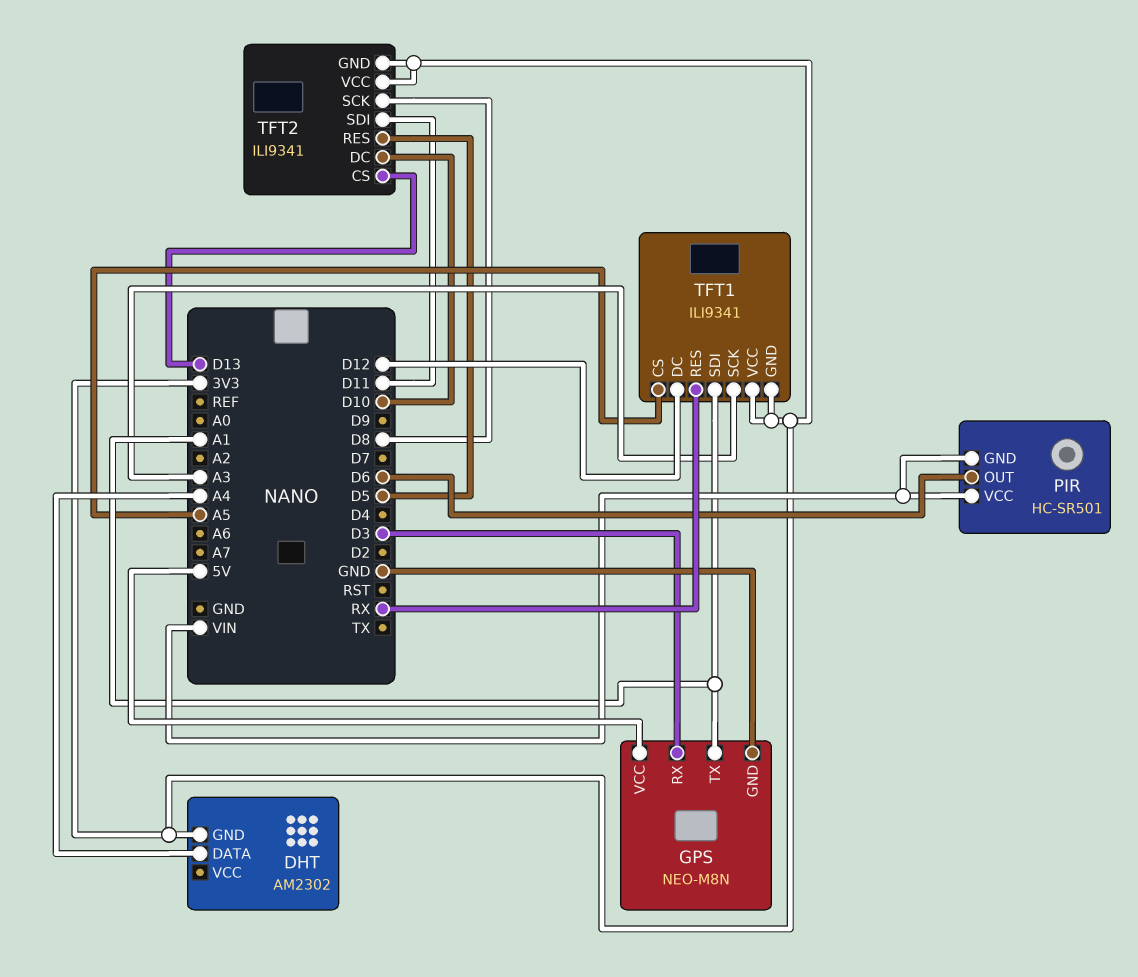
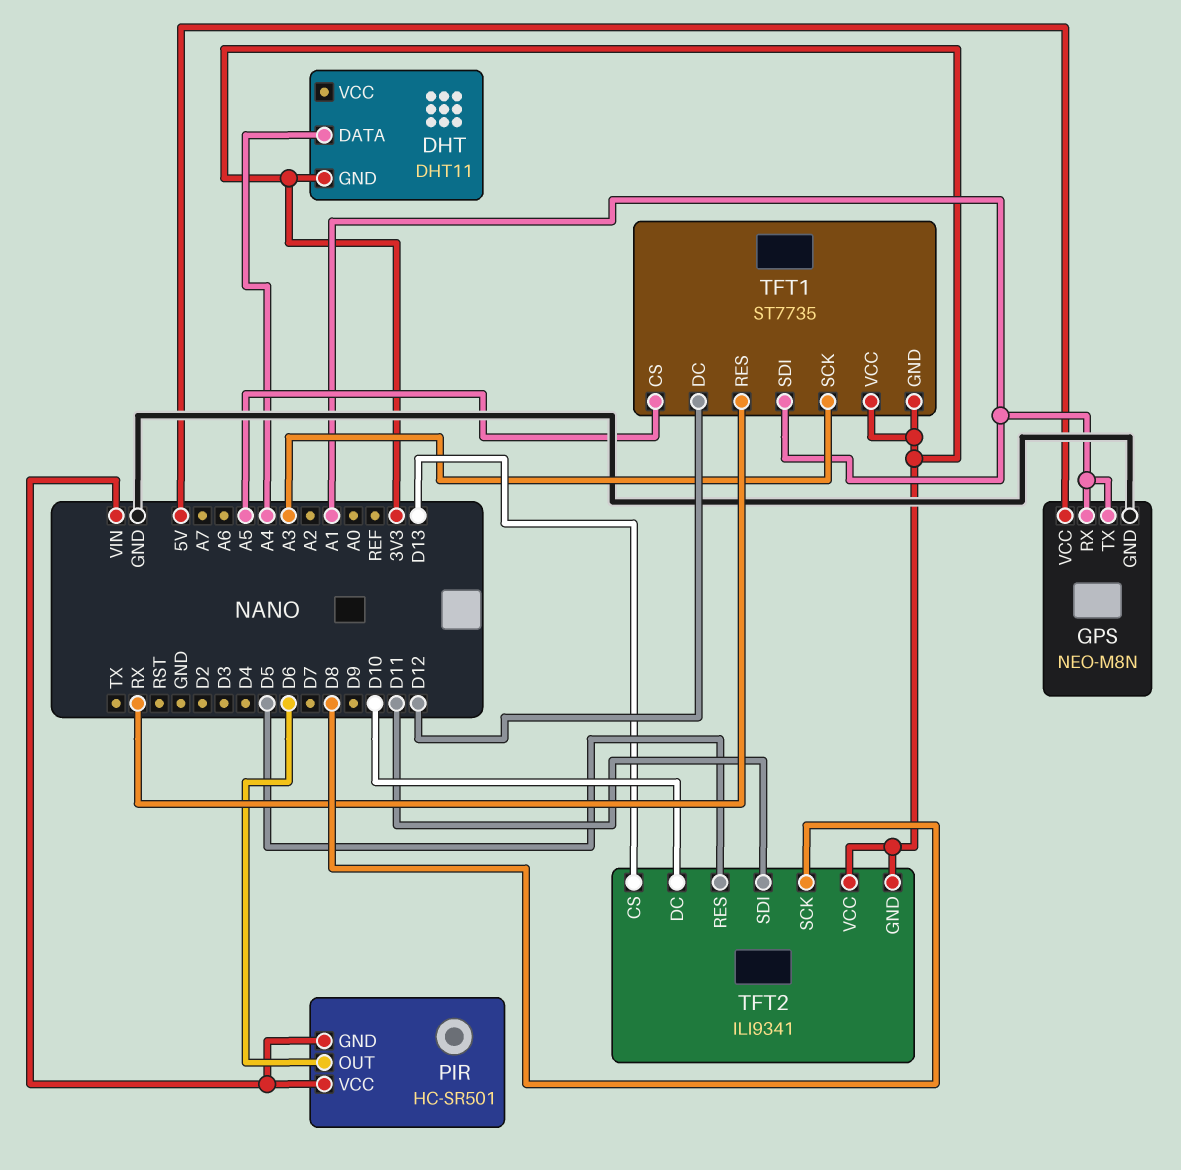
DHT: AM2302 -> DHT11
GPS pin RX: D3 -> A1
TFT1: ILI9341 -> ST7735

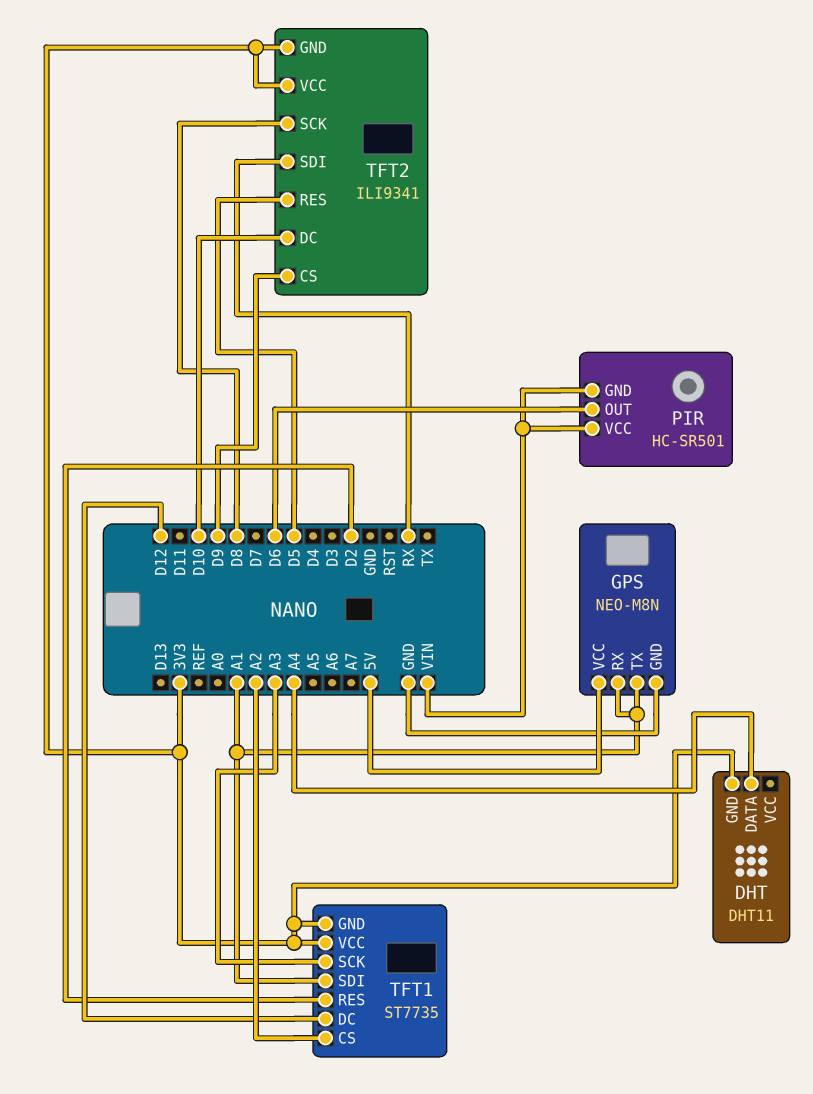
TFT1 pin CS: A5 -> A2
TFT1 pin RES: RX -> D2
TFT2 pin CS: D13 -> D9
TFT2 pin SDI: D11 -> RX

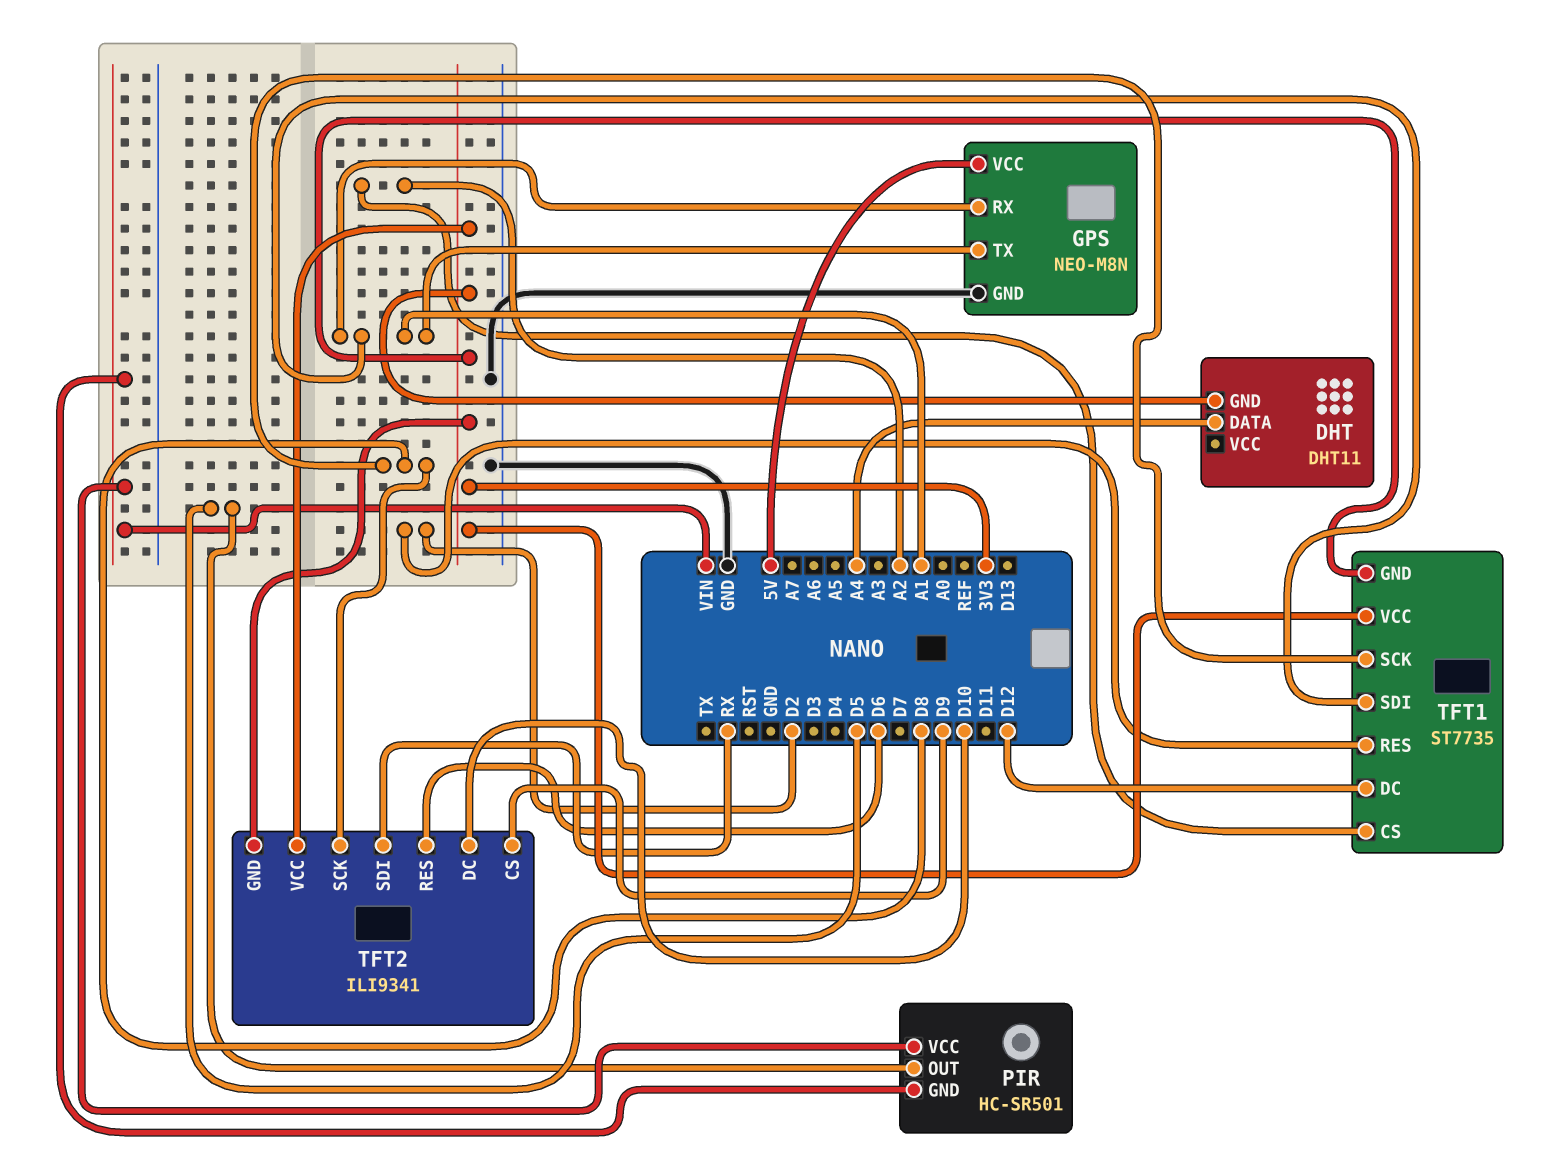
PIR pin OUT: D6 -> D5
TFT1 pin SCK: A3 -> D8
TFT2 pin RES: D5 -> D6

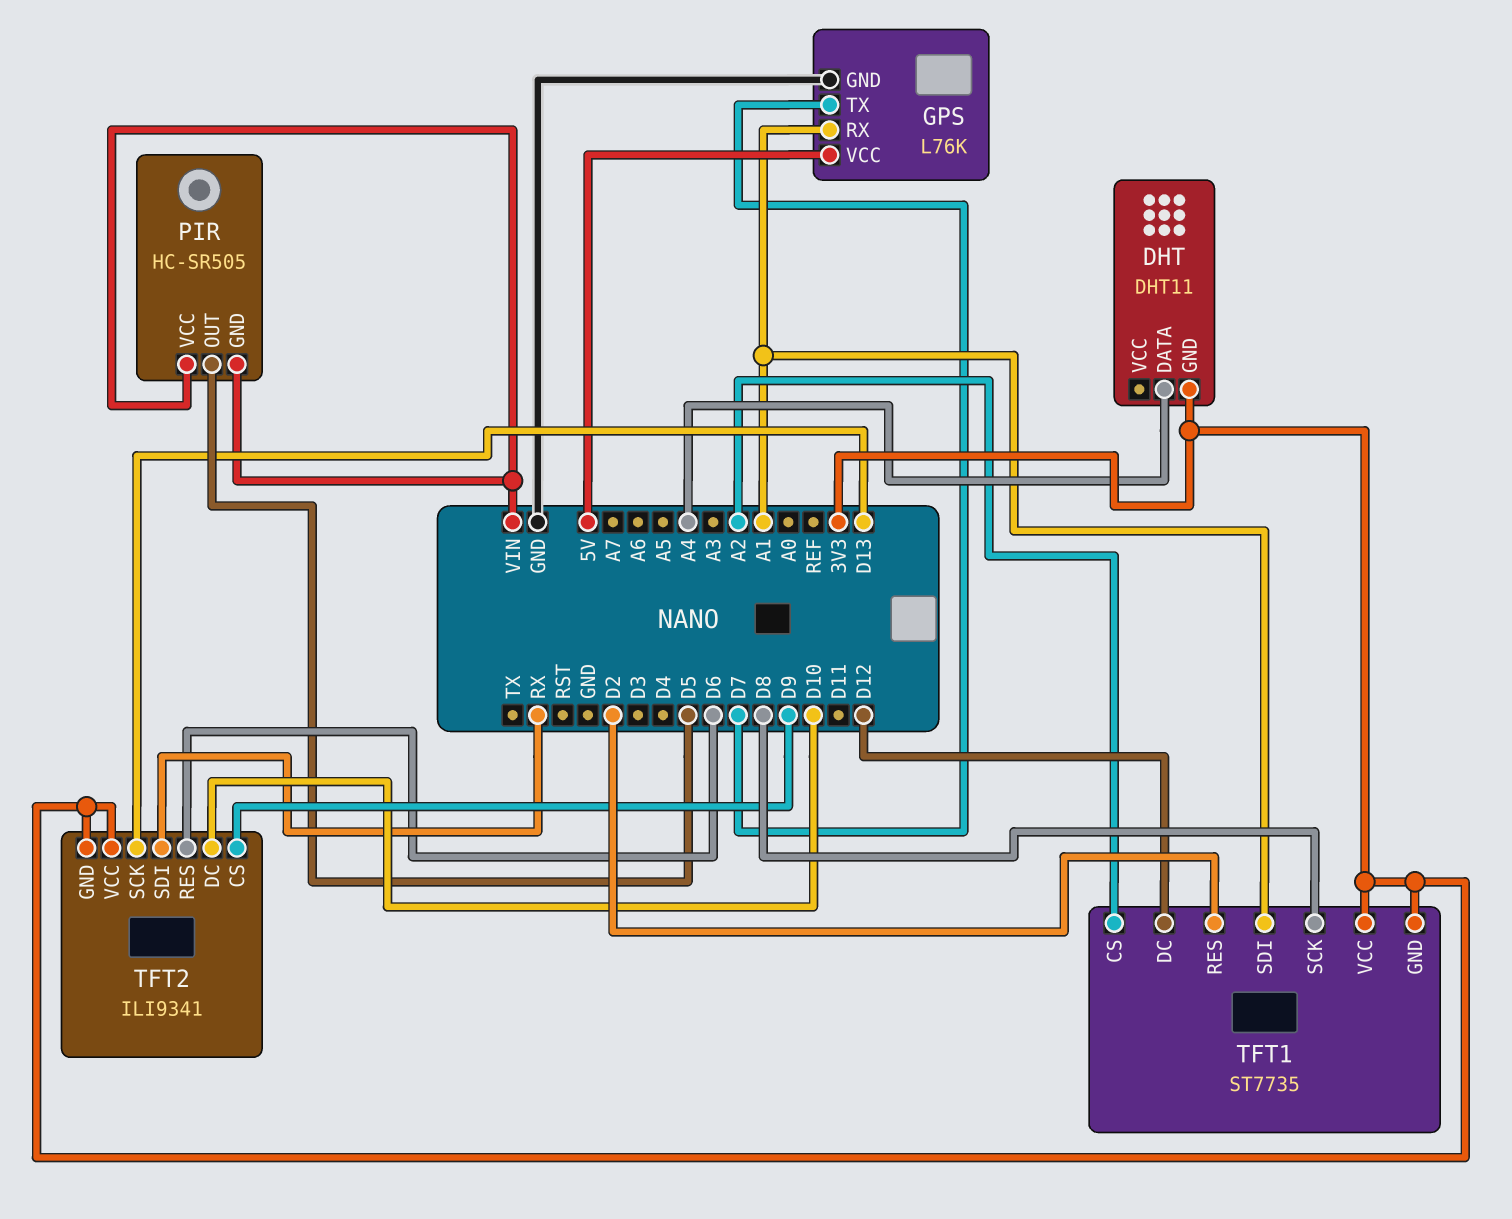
GPS: NEO-M8N -> L76K
GPS pin TX: A1 -> D7
PIR: HC-SR501 -> HC-SR505
TFT2 pin SCK: D8 -> D13

